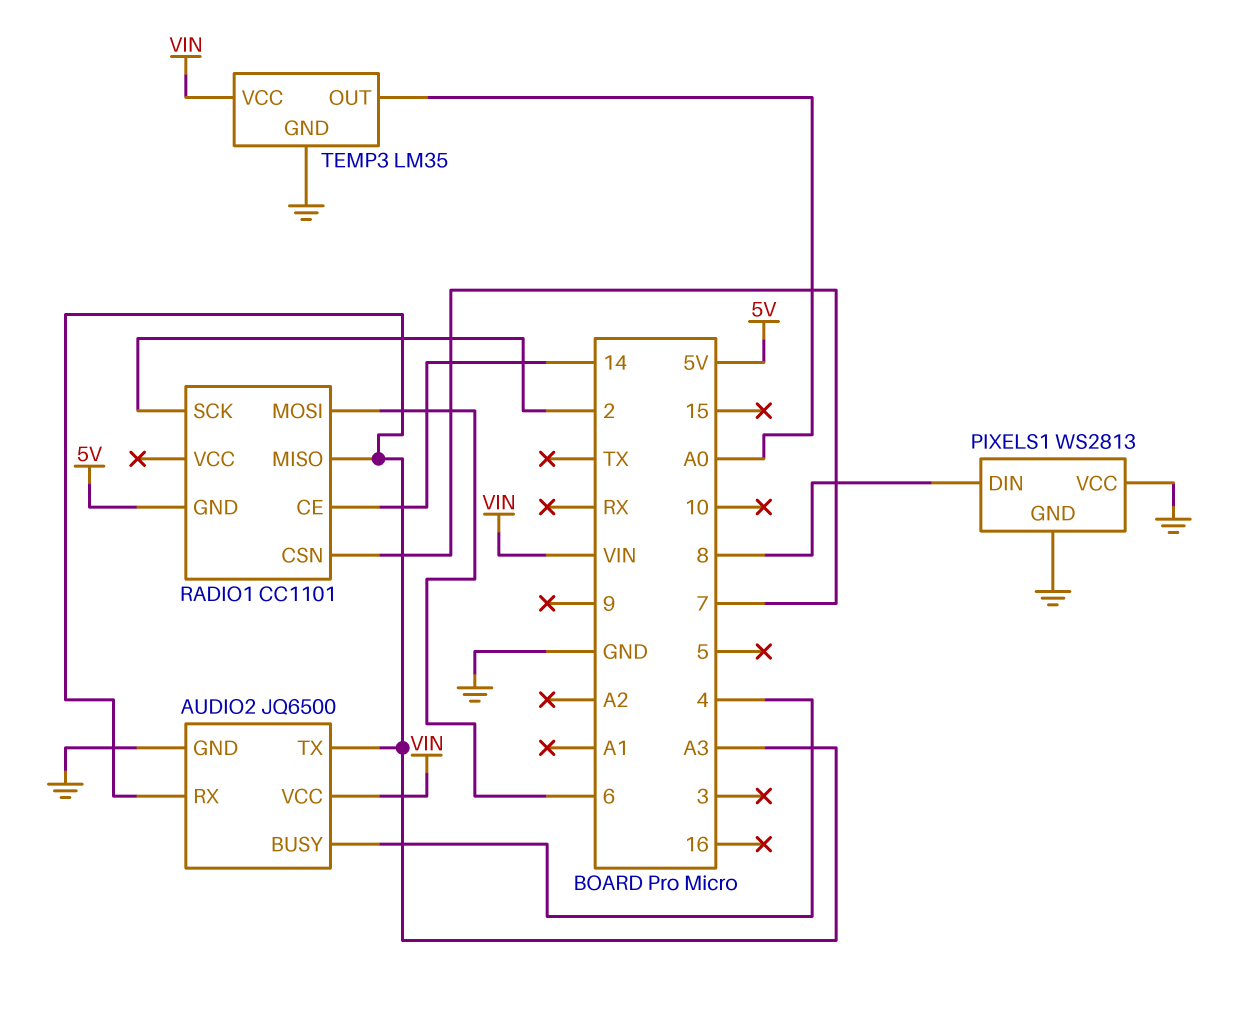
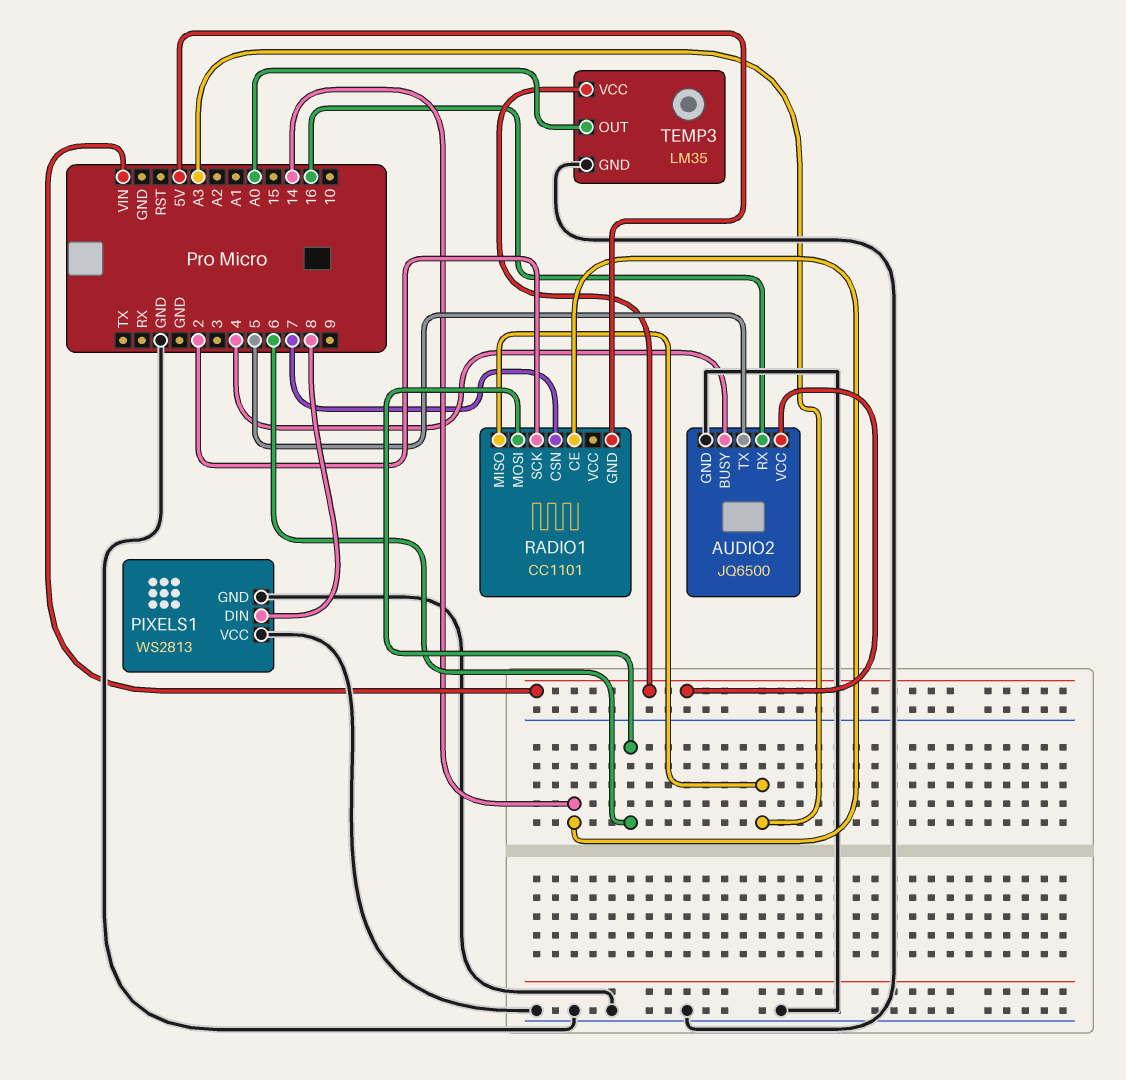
AUDIO2 pin RX: A3 -> 16
AUDIO2 pin TX: A3 -> 5

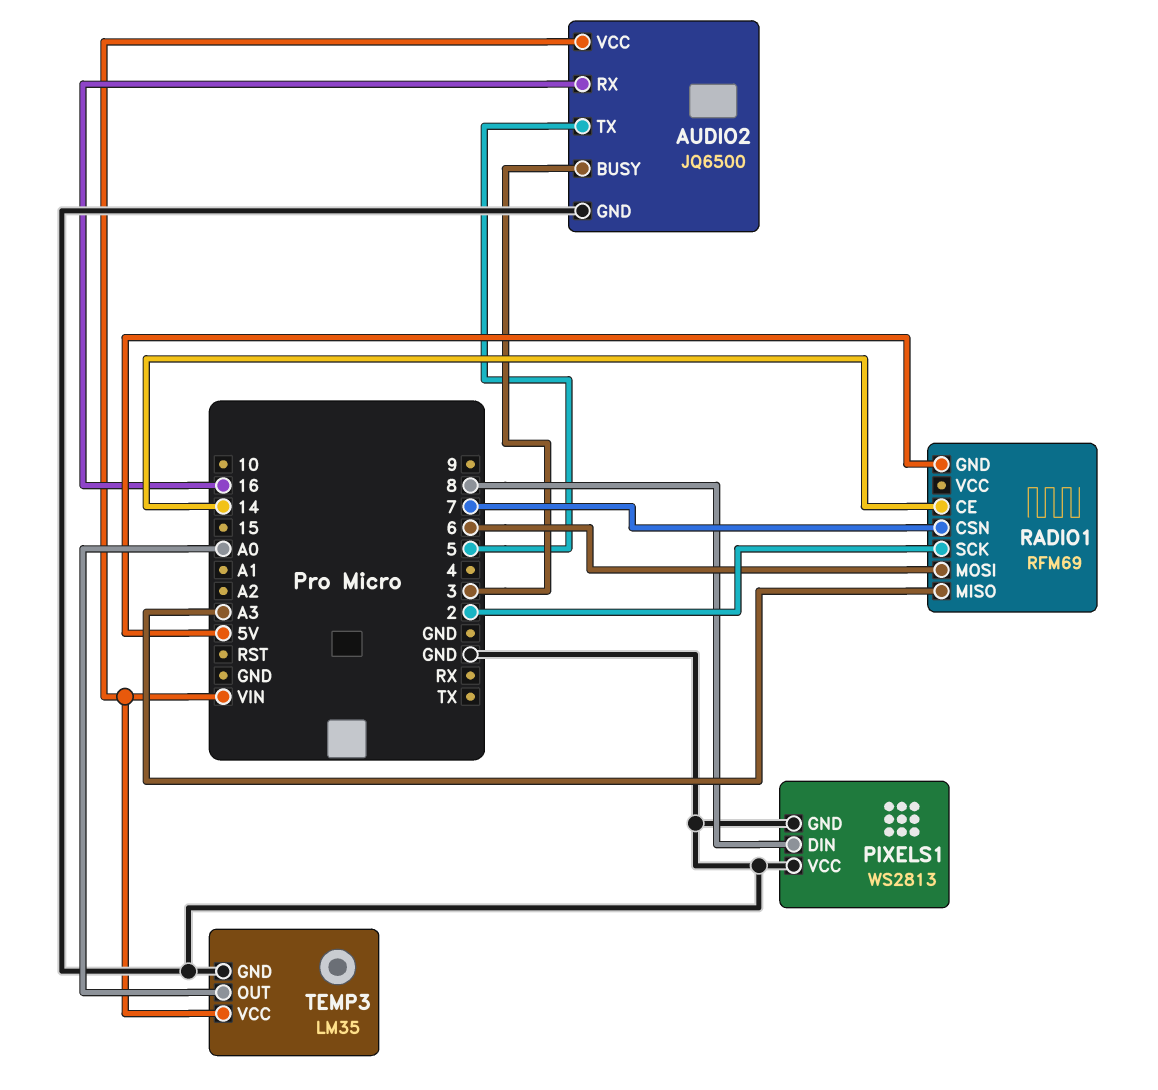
AUDIO2 pin BUSY: 4 -> 3
RADIO1: CC1101 -> RFM69

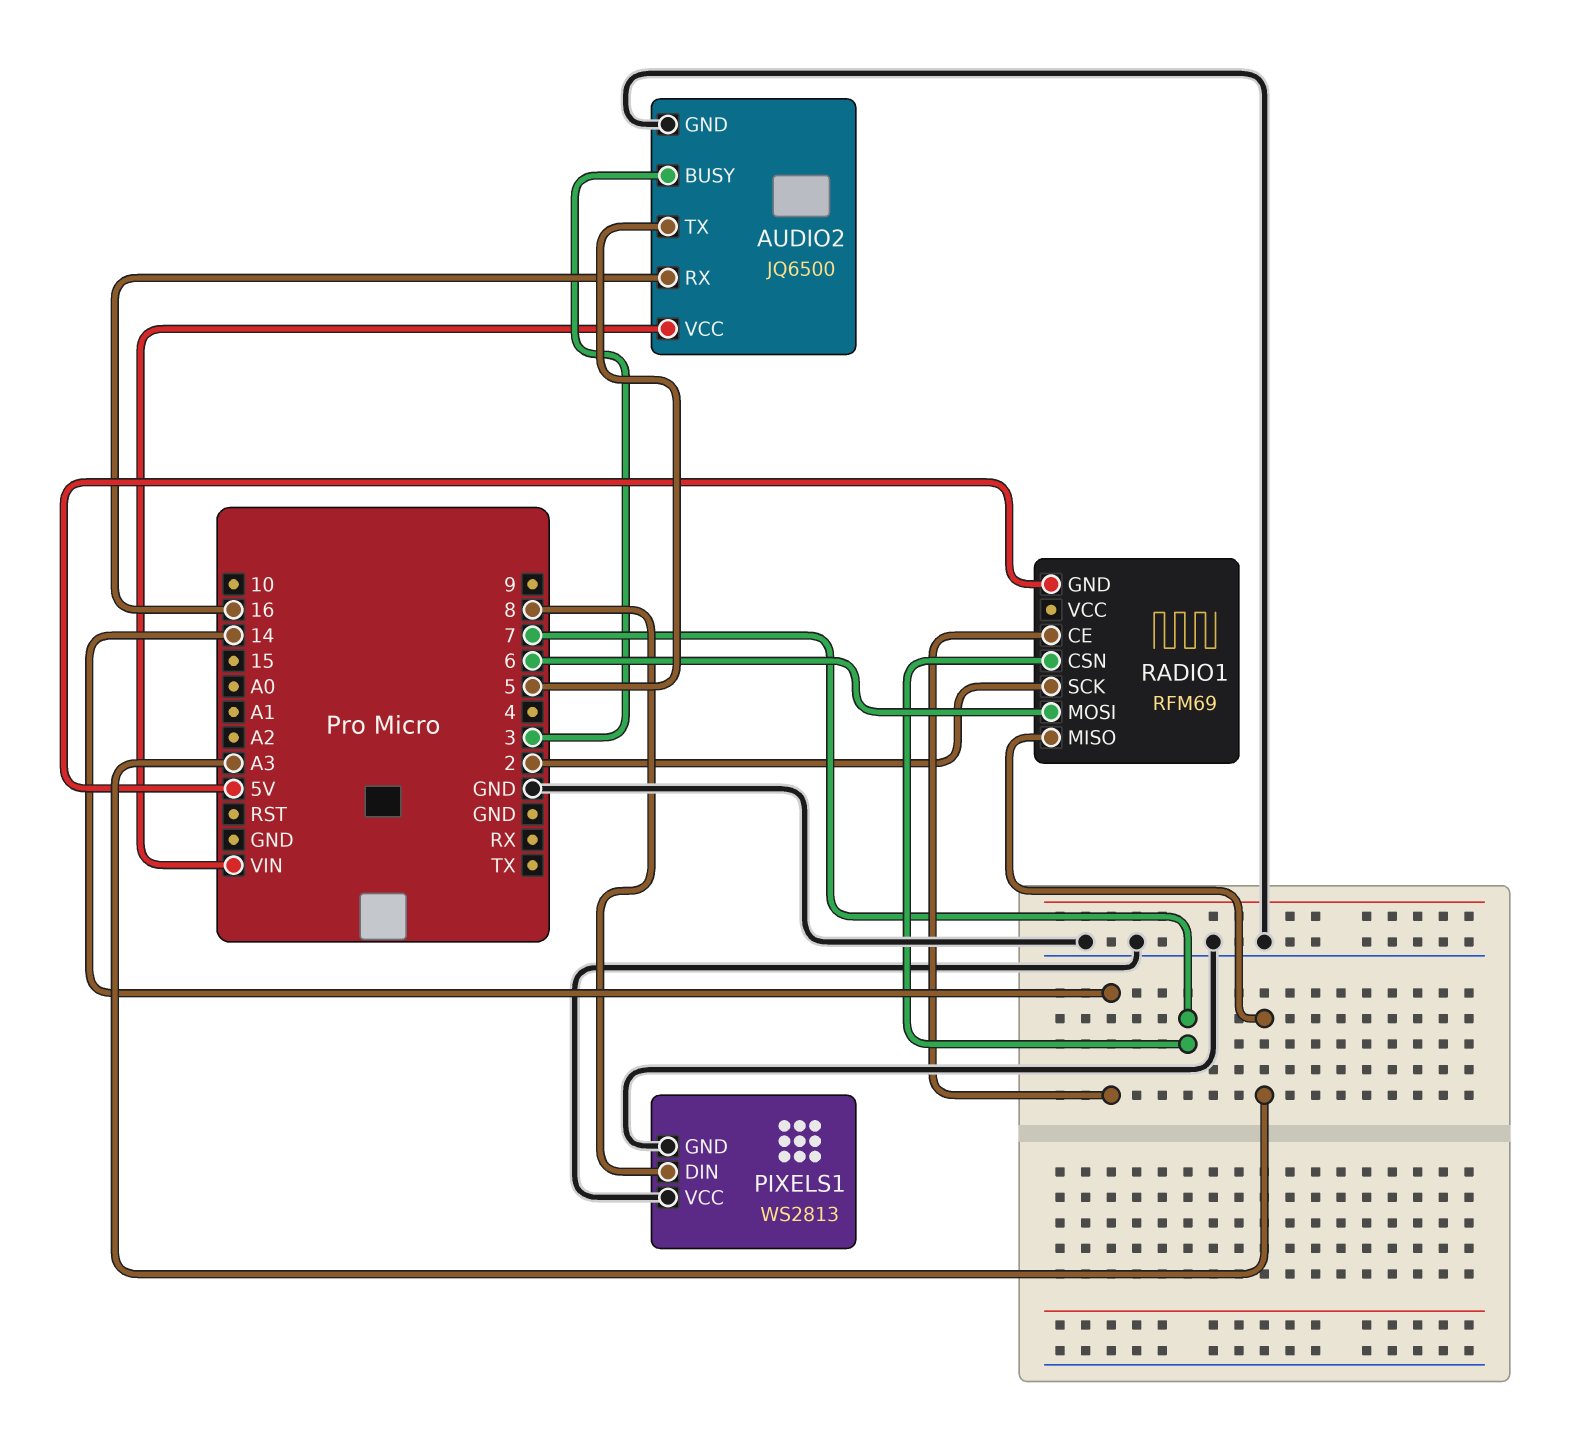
TEMP3: LM35 -> none
TEMP3 pin GND: GND -> none
TEMP3 pin OUT: A0 -> none
TEMP3 pin VCC: VIN -> none

